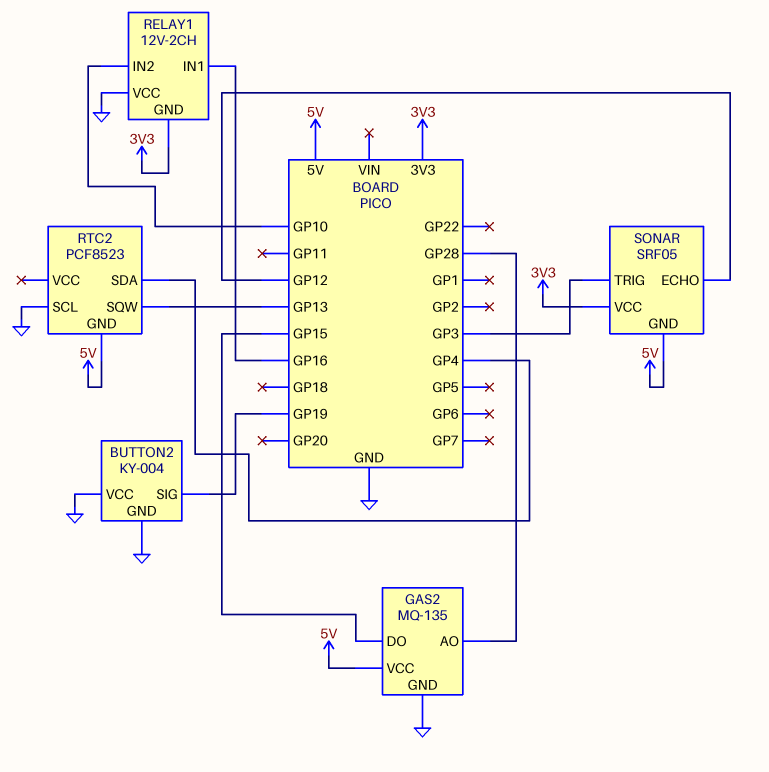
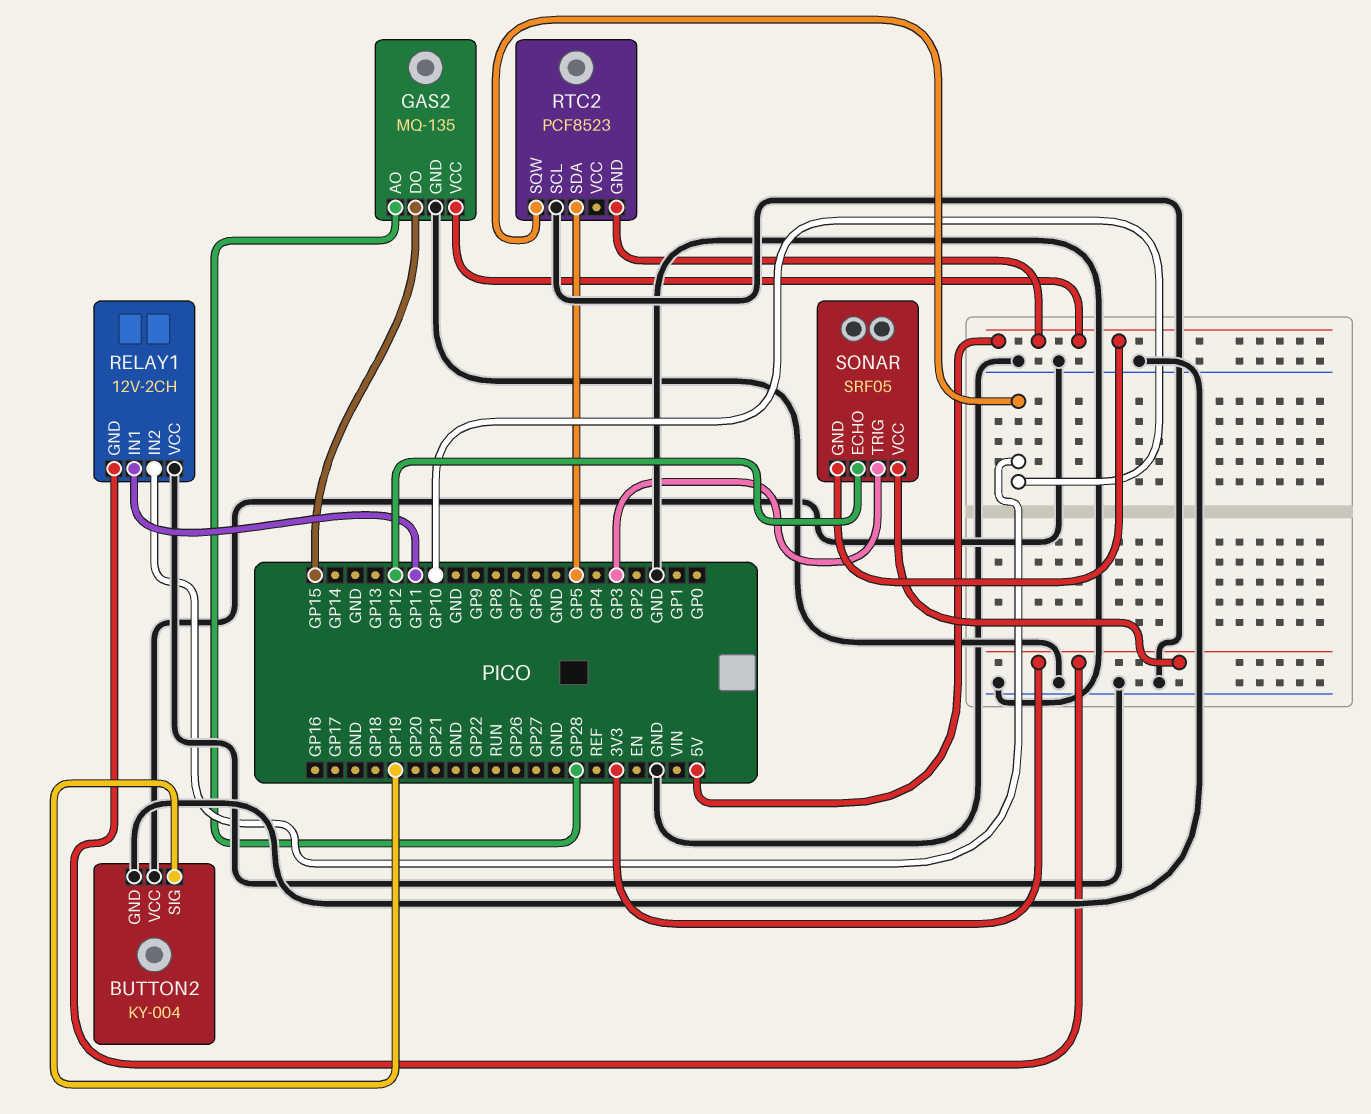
RELAY1 pin IN1: GP16 -> GP11
RTC2 pin SDA: GP4 -> GP5
RTC2 pin SQW: GP13 -> GP10

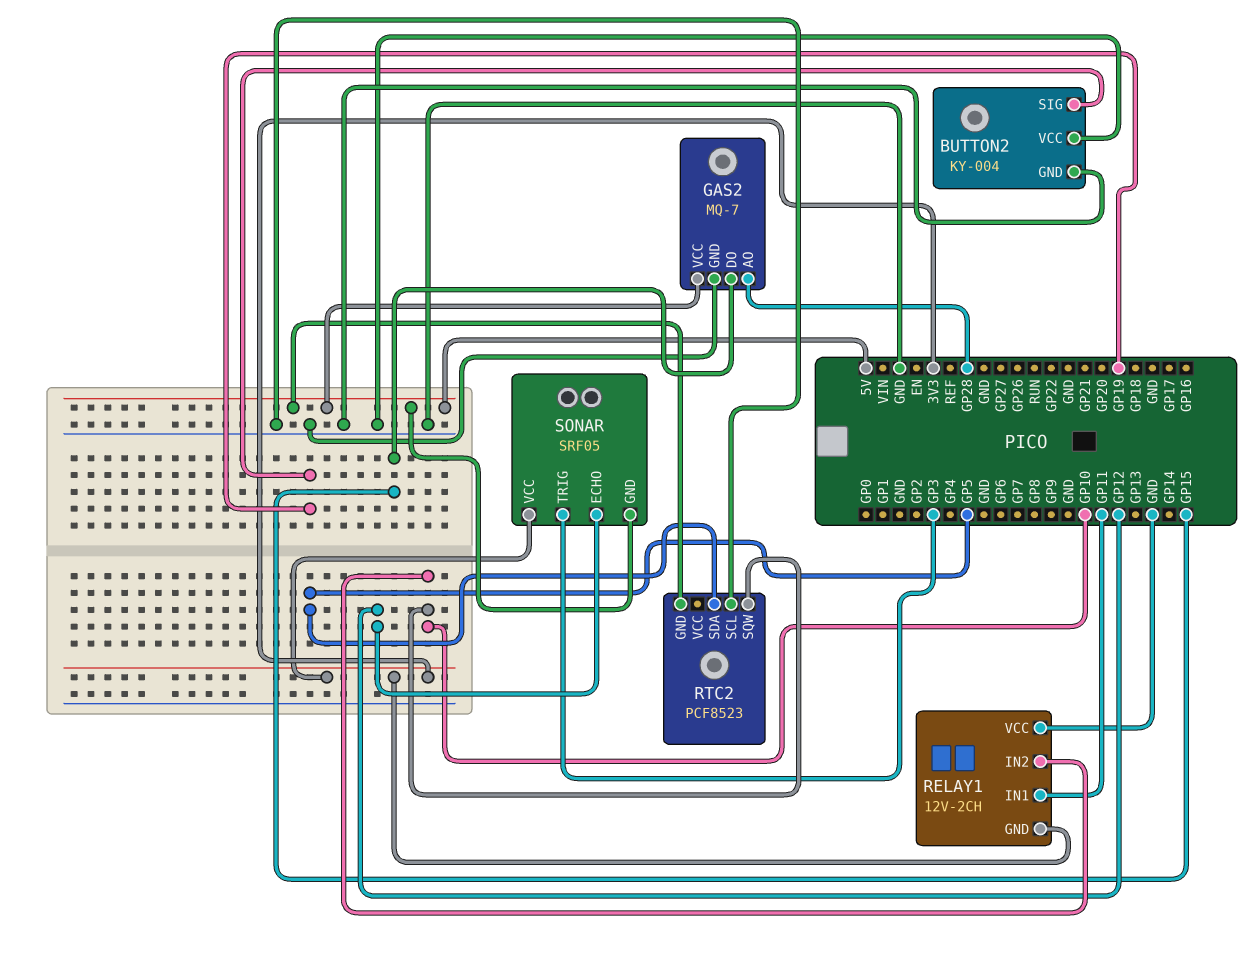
GAS2: MQ-135 -> MQ-7

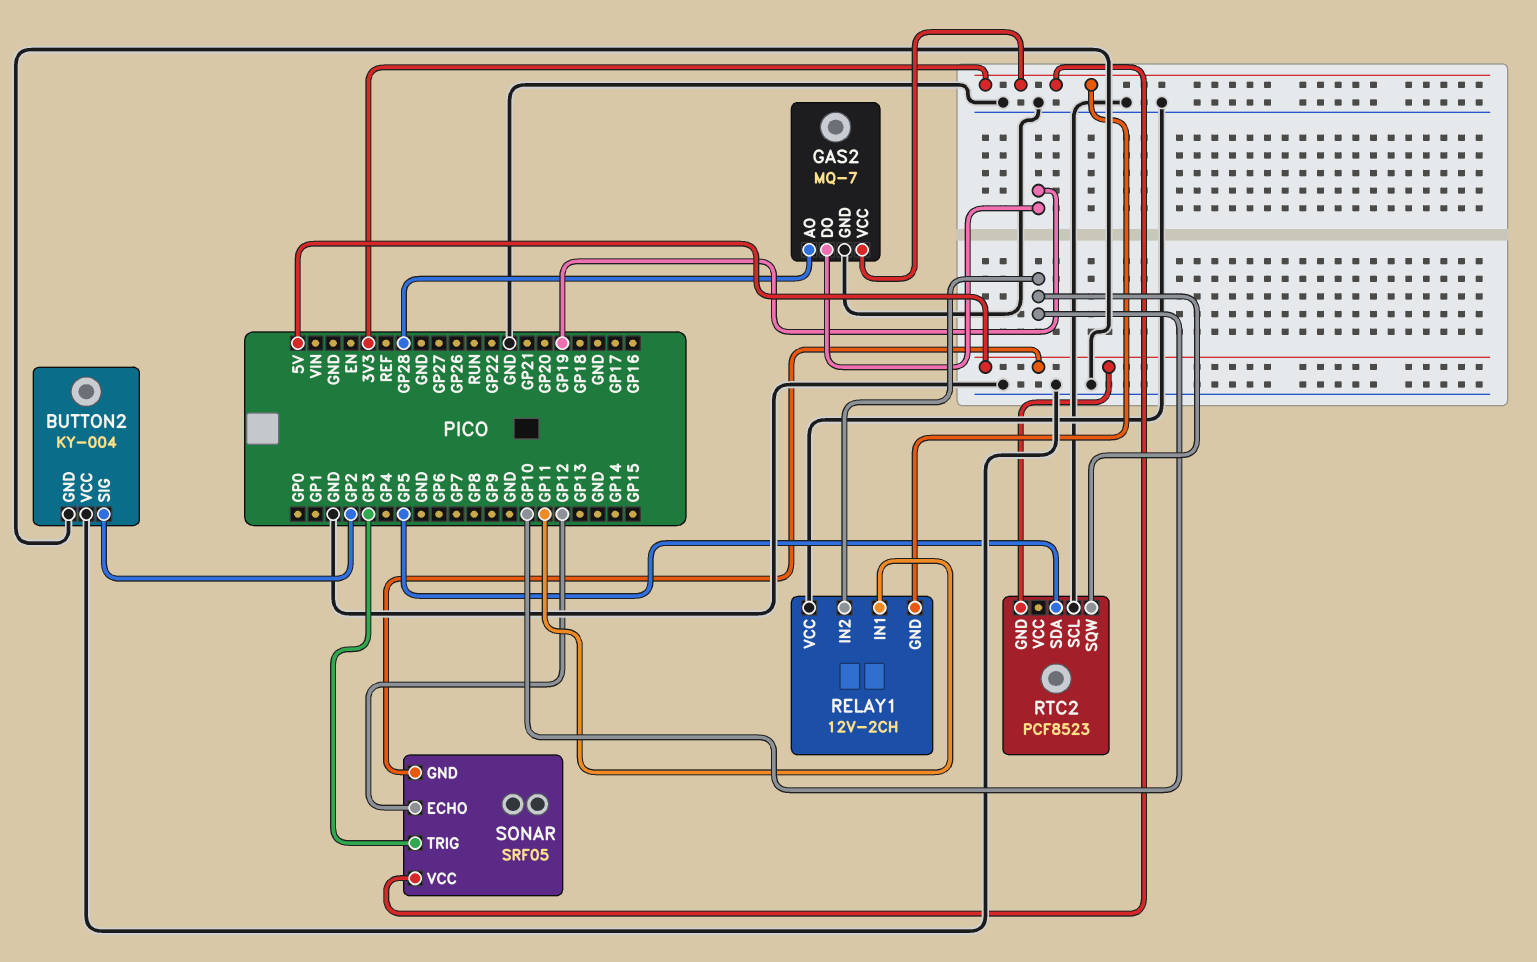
BUTTON2 pin SIG: GP19 -> GP2
GAS2 pin DO: GP15 -> GP19
GAS2 pin VCC: 5V -> 3V3

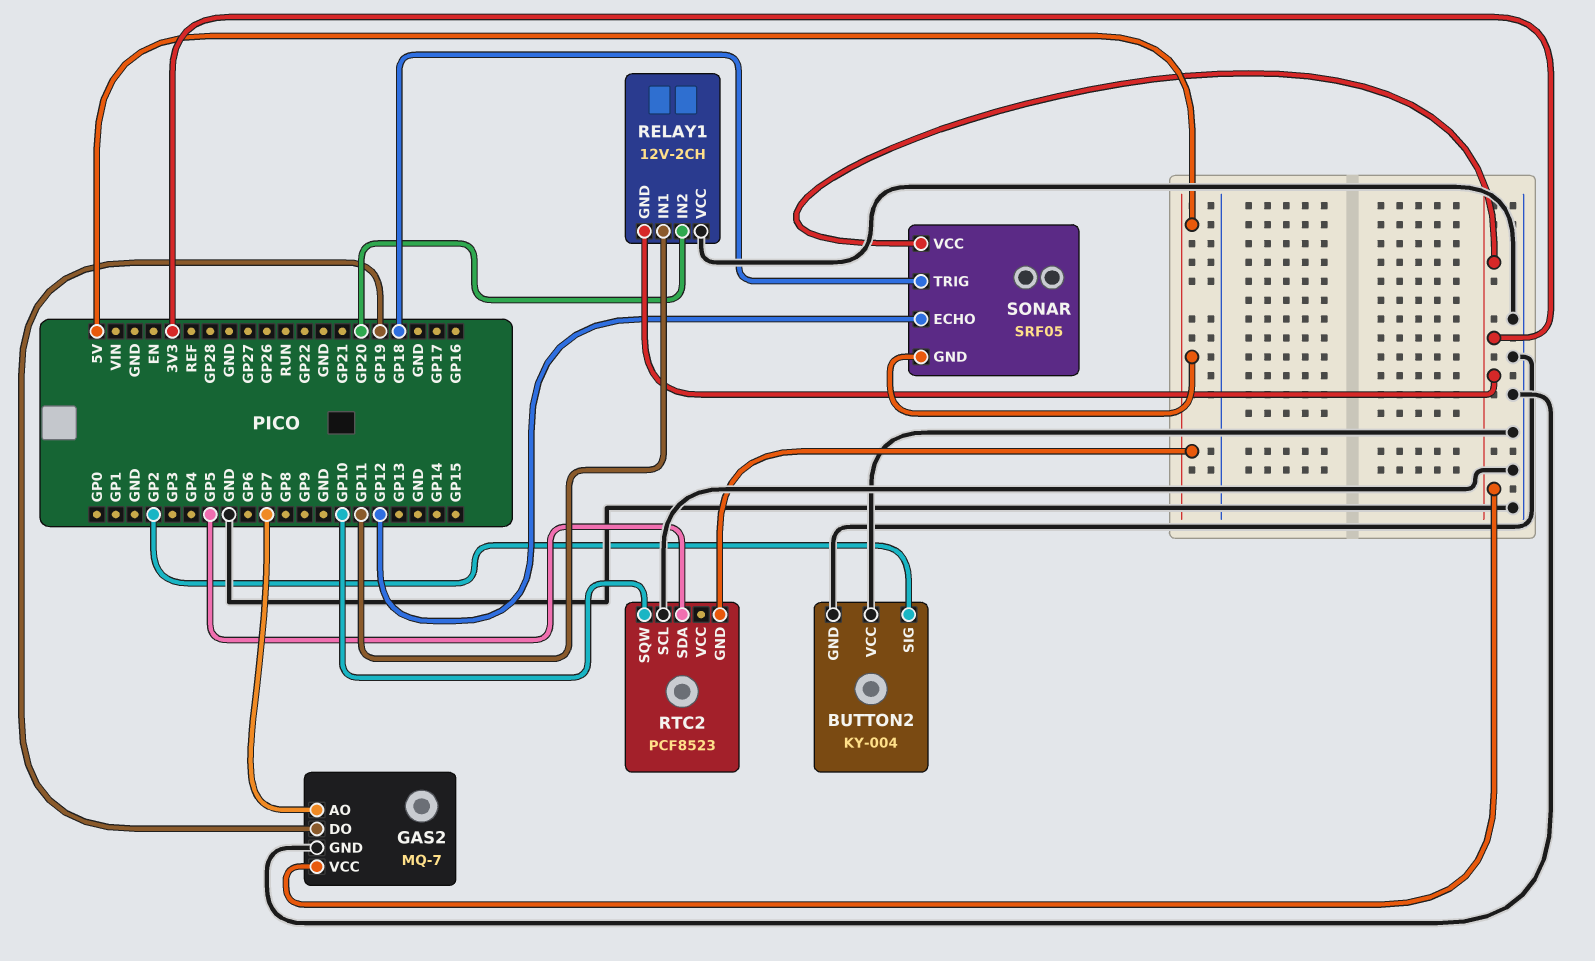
GAS2 pin AO: GP28 -> GP7
RELAY1 pin IN2: GP10 -> GP20
SONAR pin TRIG: GP3 -> GP18

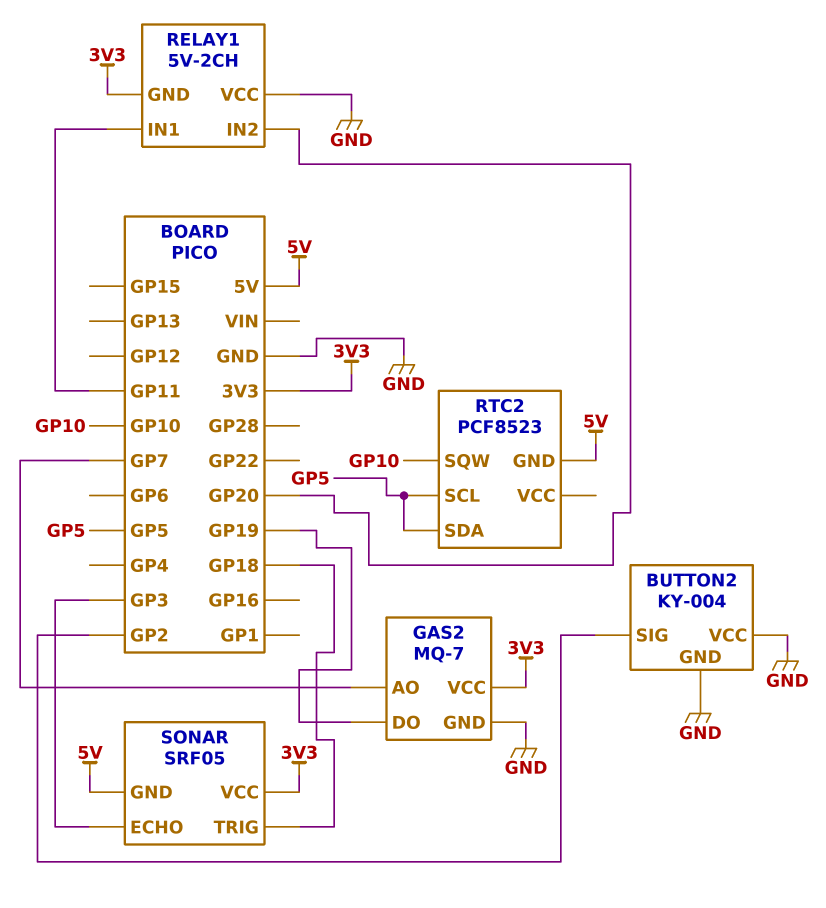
RELAY1: 12V-2CH -> 5V-2CH
RTC2 pin SCL: GND -> GP5
SONAR pin ECHO: GP12 -> GP3

